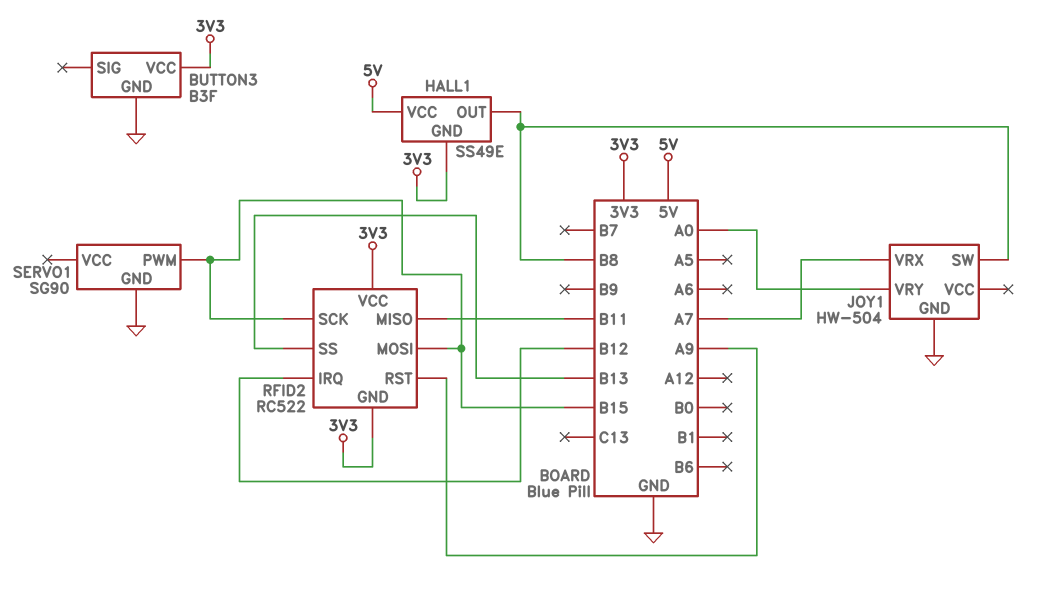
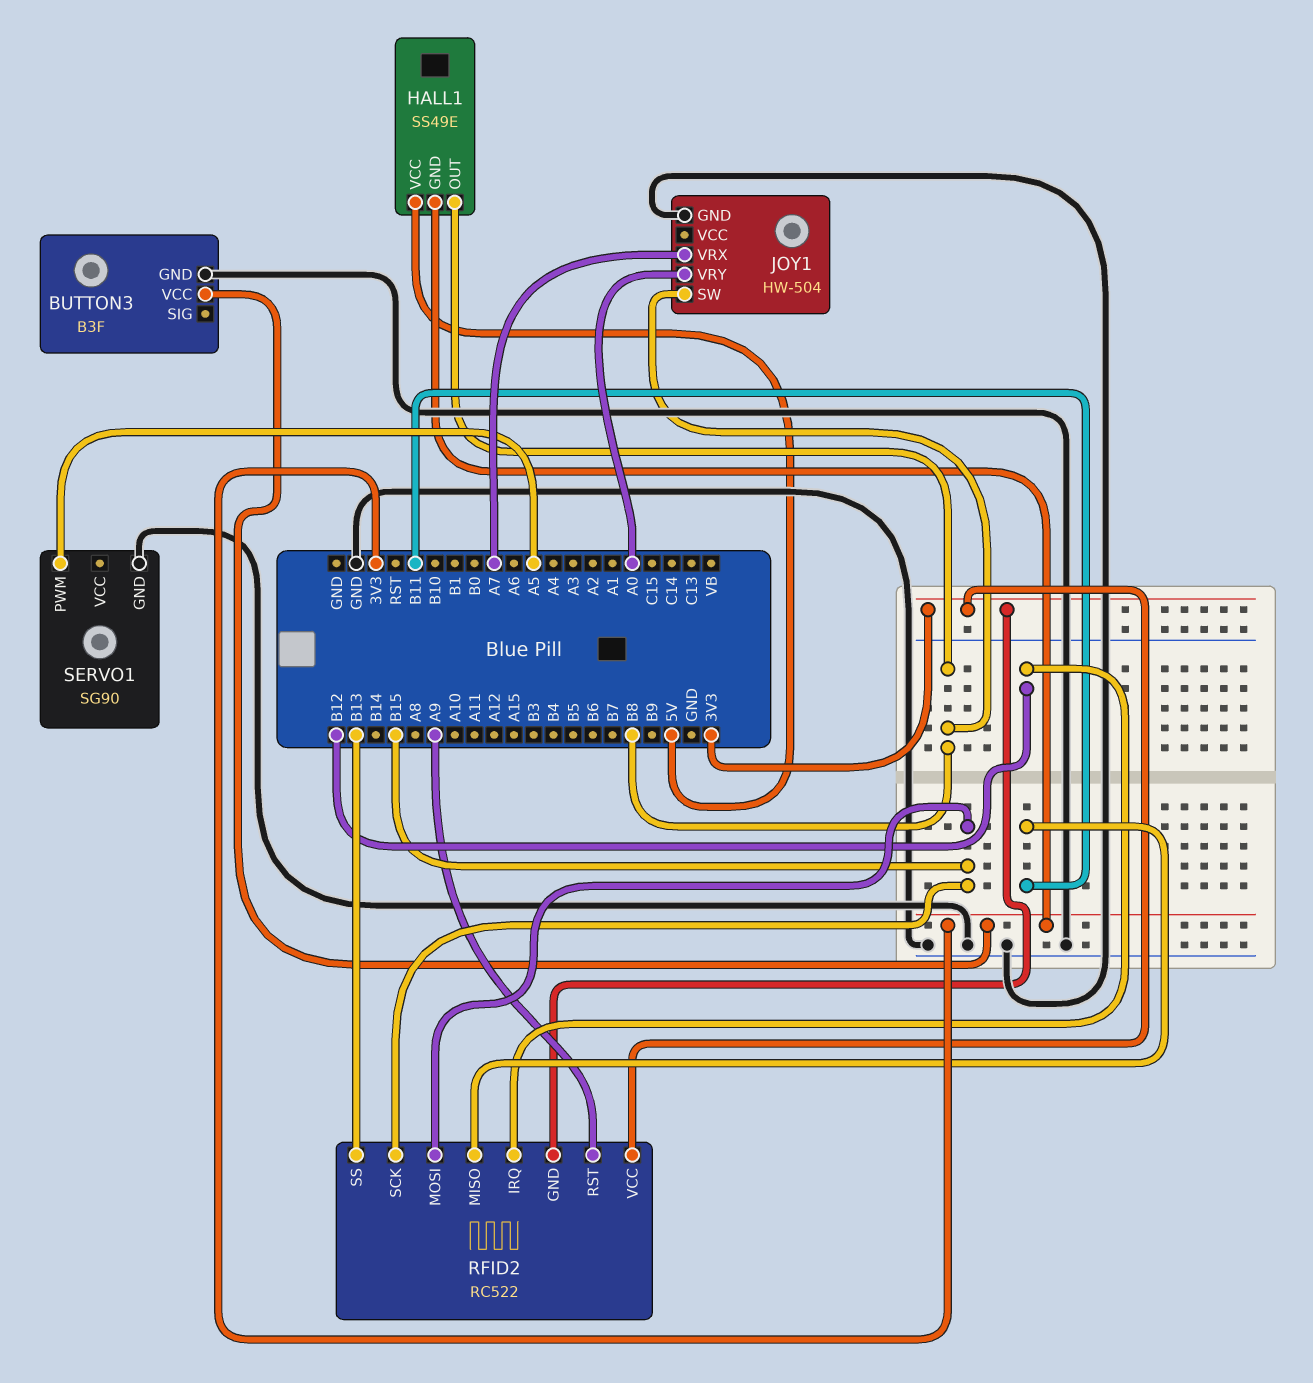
SERVO1 pin PWM: B15 -> A5

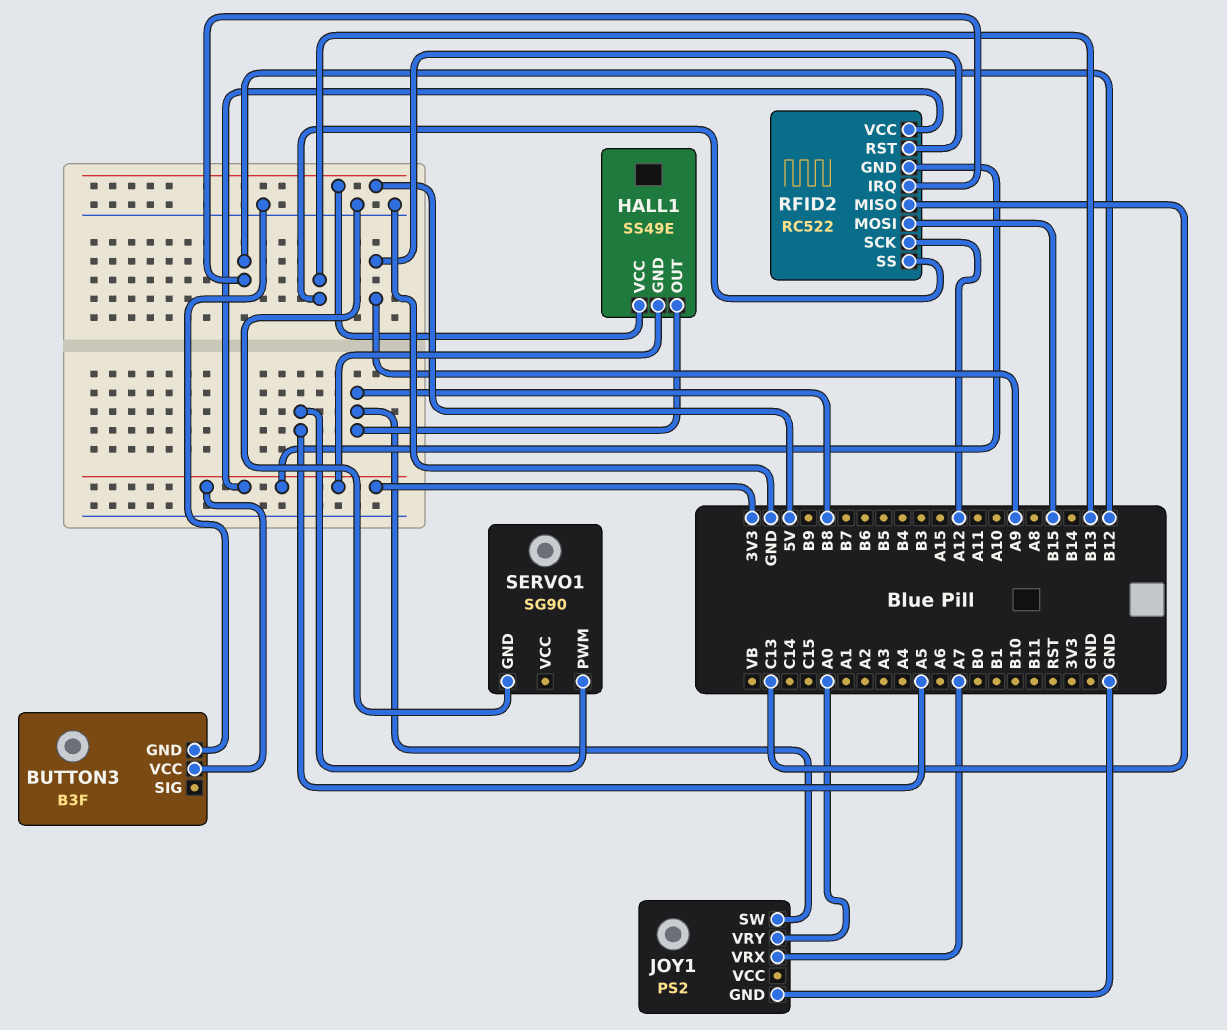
JOY1: HW-504 -> PS2
RFID2 pin MISO: B11 -> C13
RFID2 pin SCK: B15 -> A12

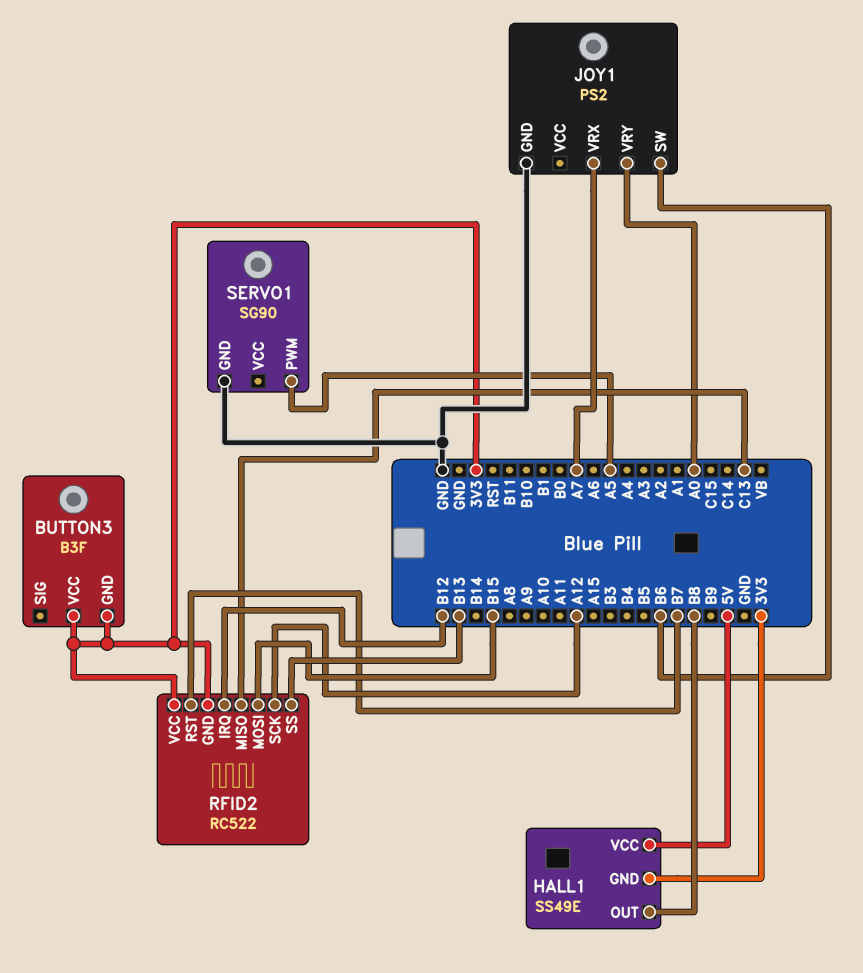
BUTTON3 pin GND: GND -> 3V3
JOY1 pin SW: B8 -> B6
RFID2 pin RST: A9 -> B7

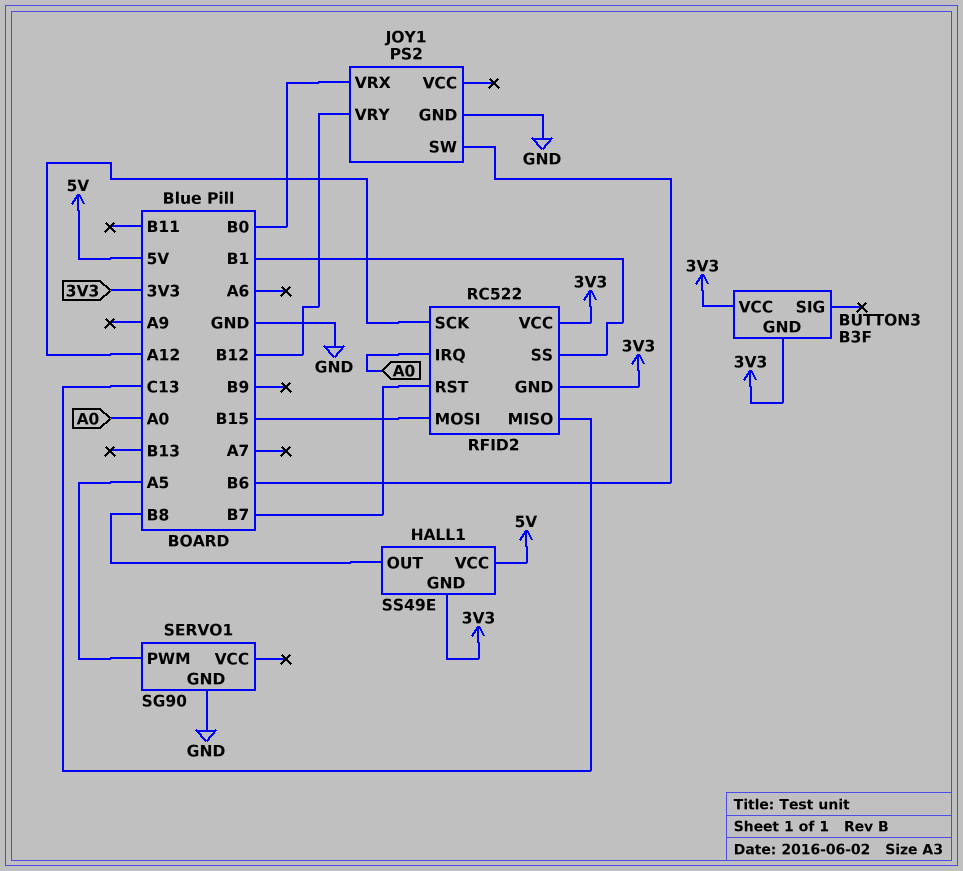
JOY1 pin VRX: A7 -> B0
JOY1 pin VRY: A0 -> B12
RFID2 pin IRQ: B12 -> A0
RFID2 pin SS: B13 -> B1

